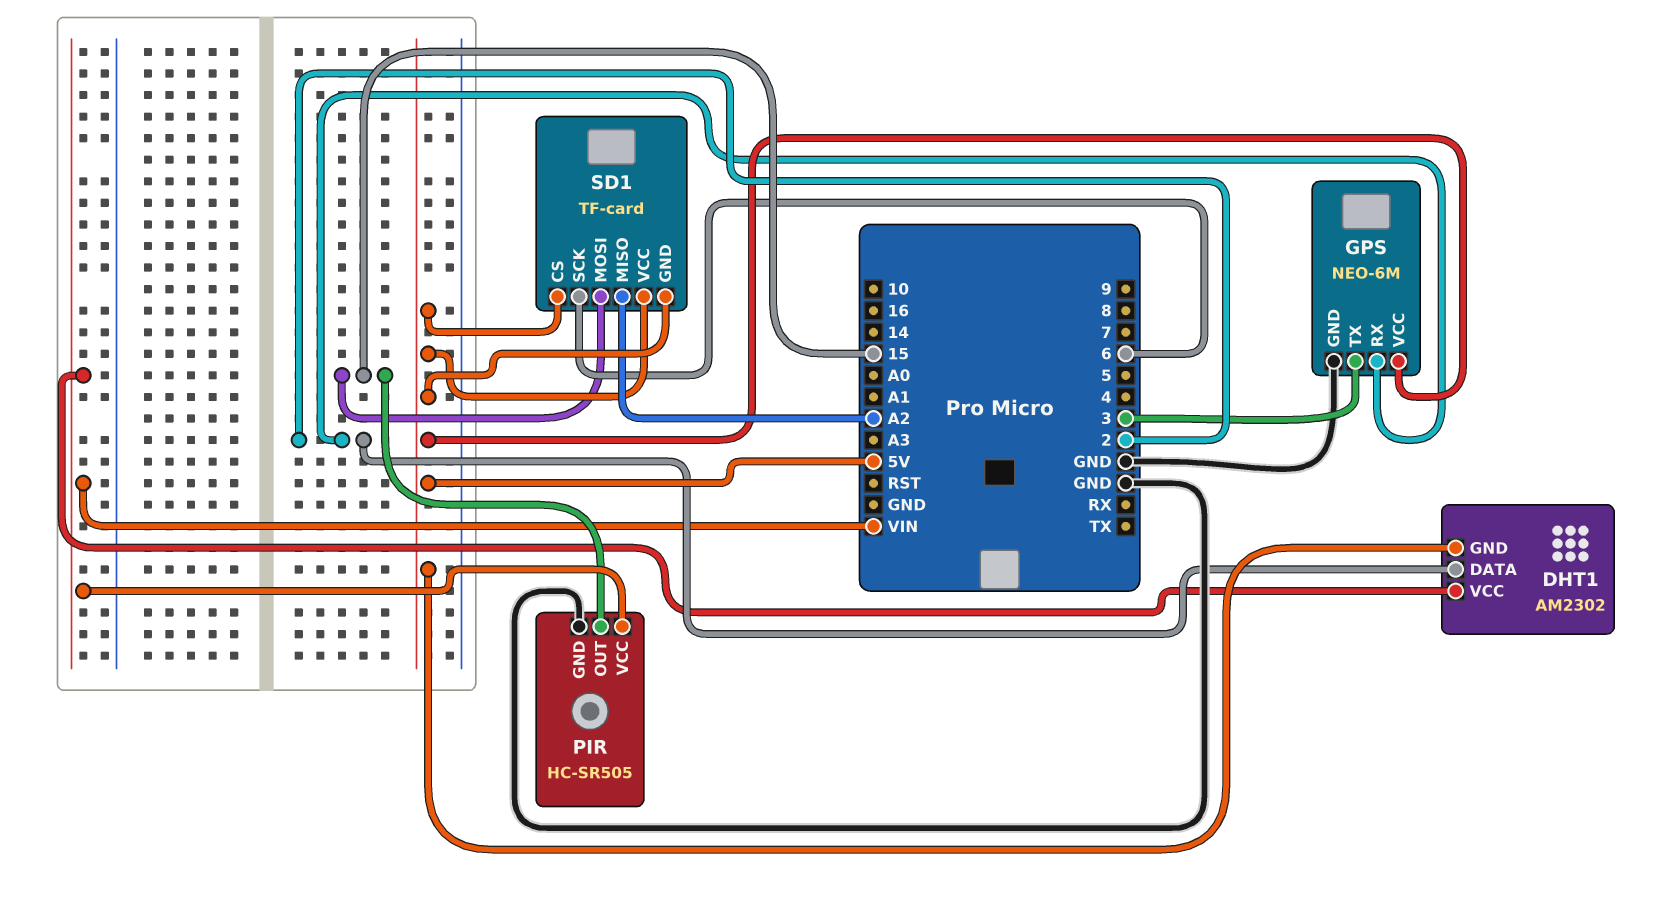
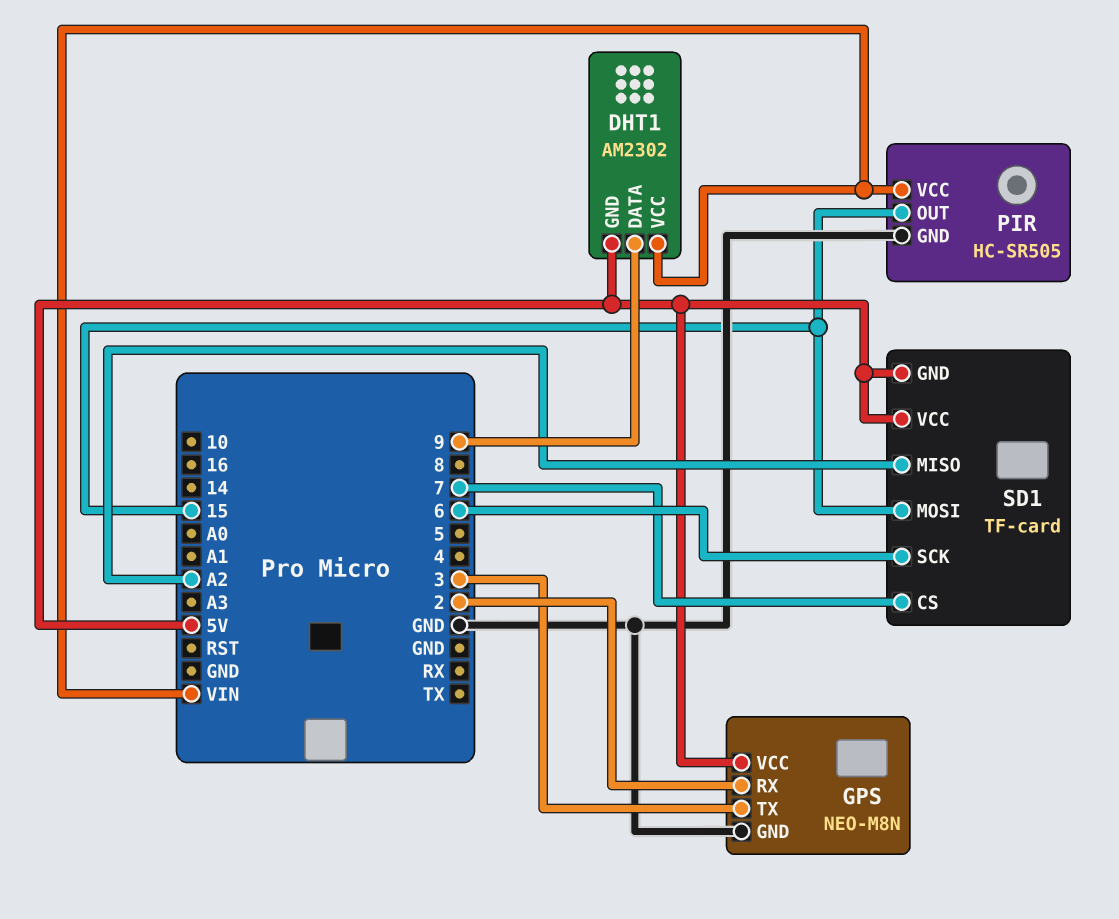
DHT1 pin DATA: 2 -> 9
GPS: NEO-6M -> NEO-M8N
SD1 pin CS: 5V -> 7

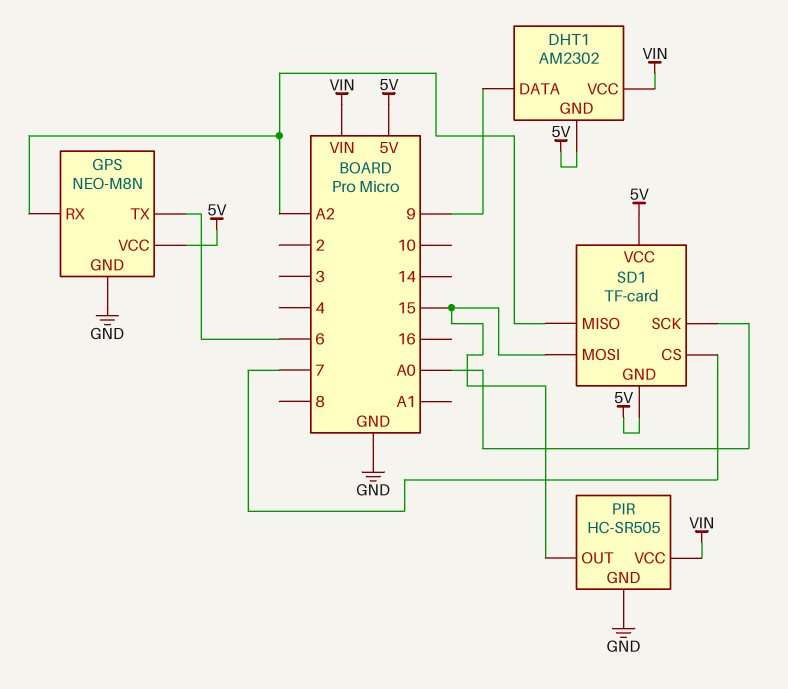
GPS pin RX: 2 -> A2
GPS pin TX: 3 -> 6
SD1 pin SCK: 6 -> A0

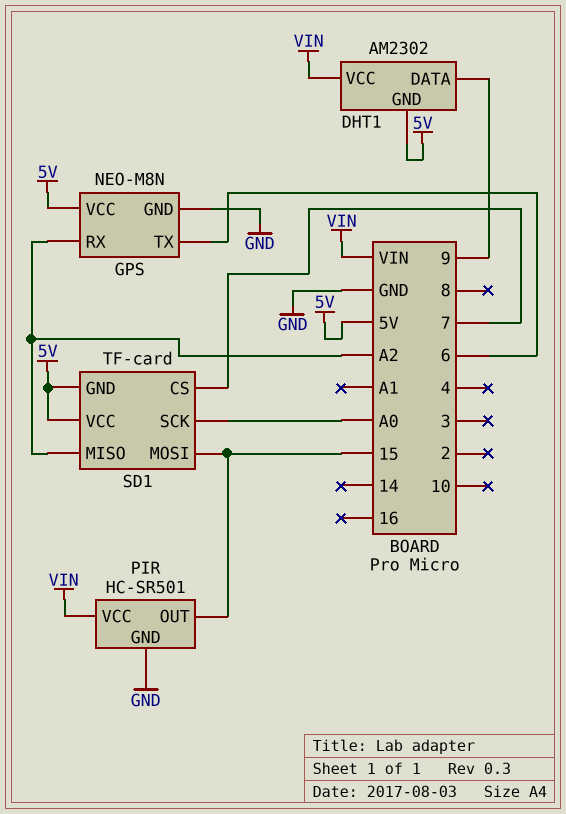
PIR: HC-SR505 -> HC-SR501

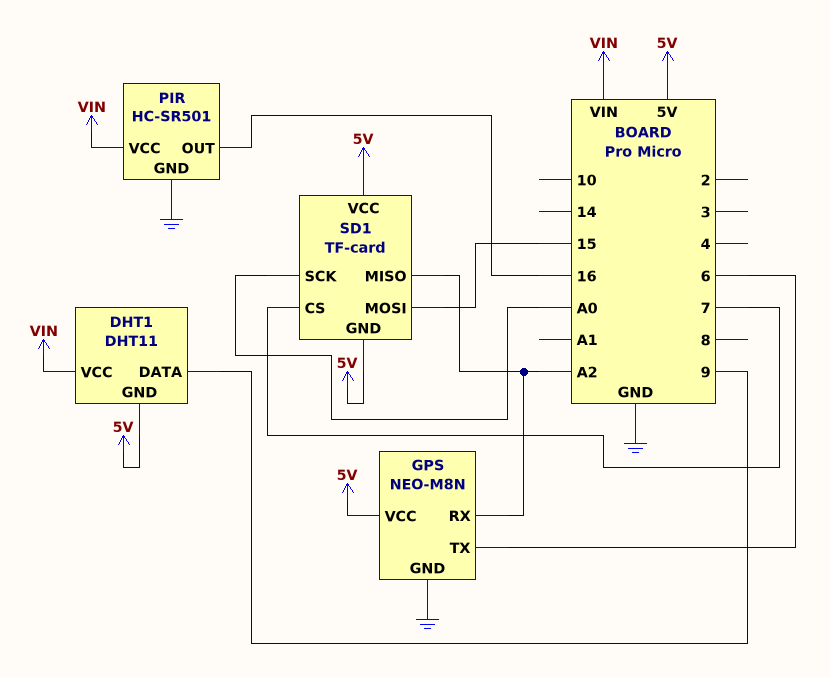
DHT1: AM2302 -> DHT11
PIR pin OUT: 15 -> 16

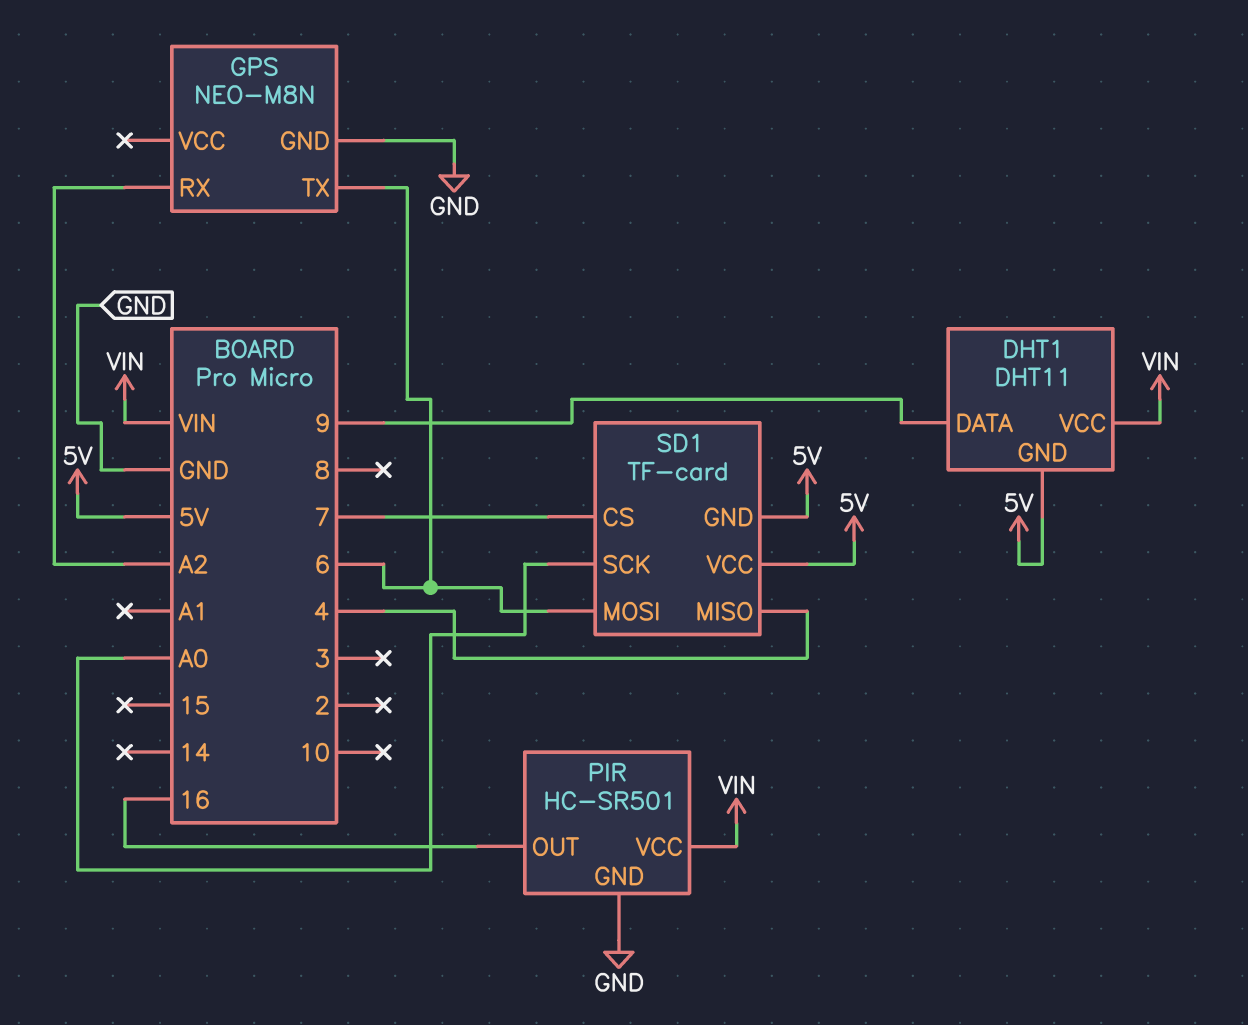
GPS pin VCC: 5V -> none
SD1 pin MISO: A2 -> 4
SD1 pin MOSI: 15 -> 6

